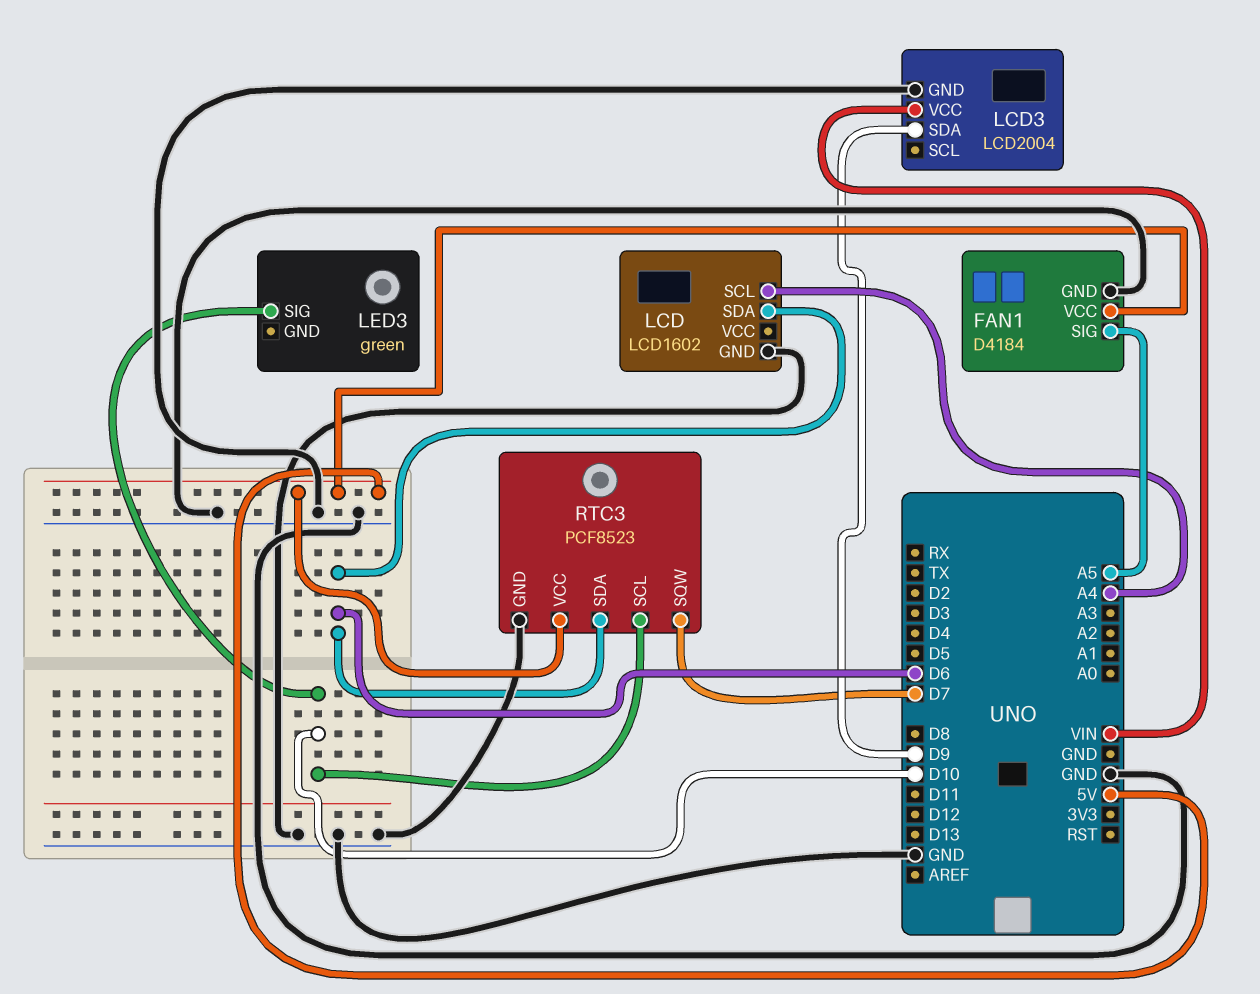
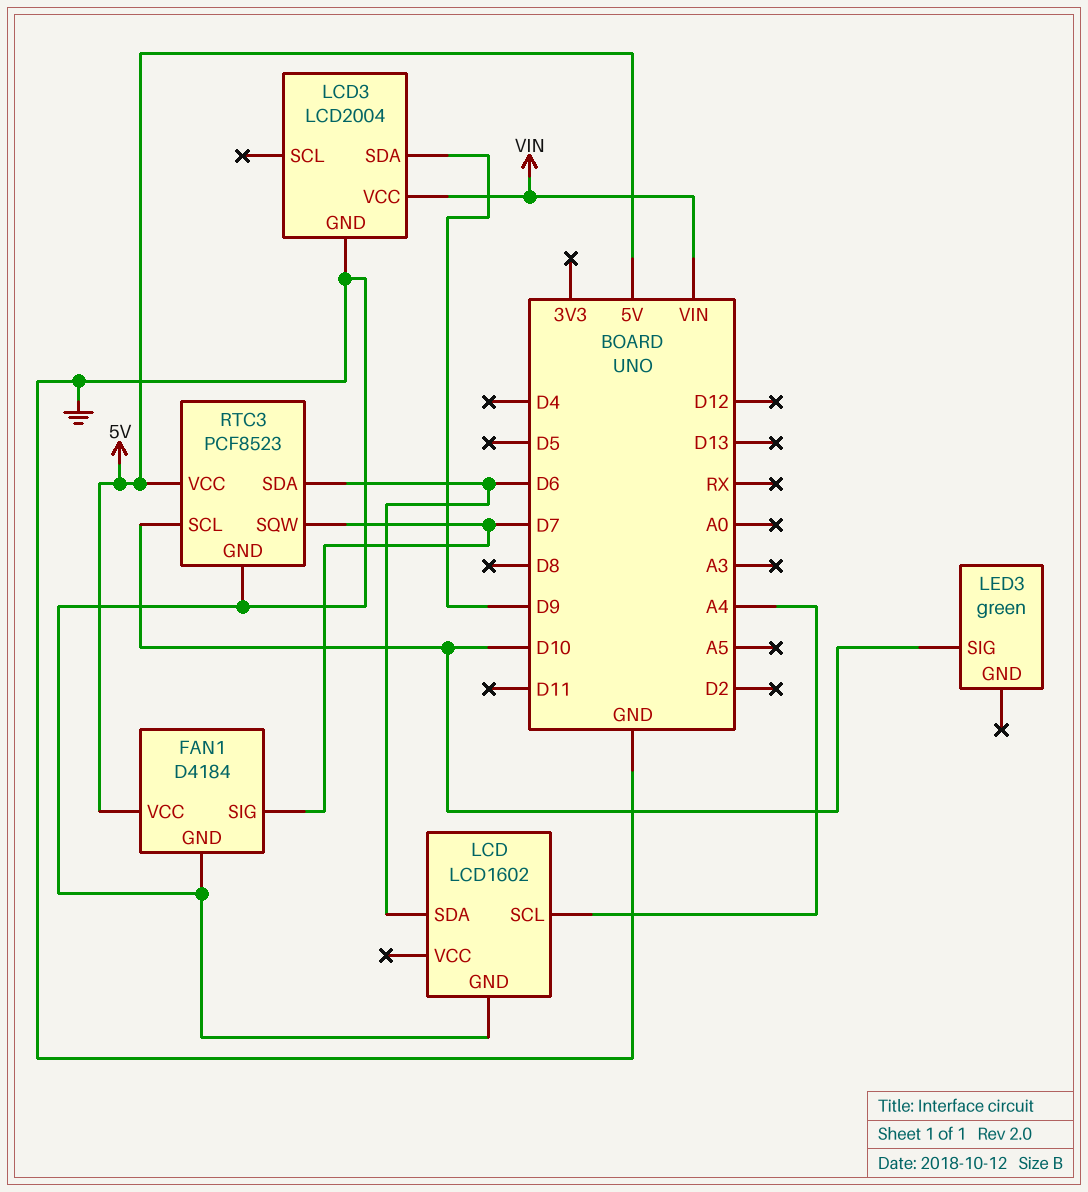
FAN1 pin SIG: A5 -> D7

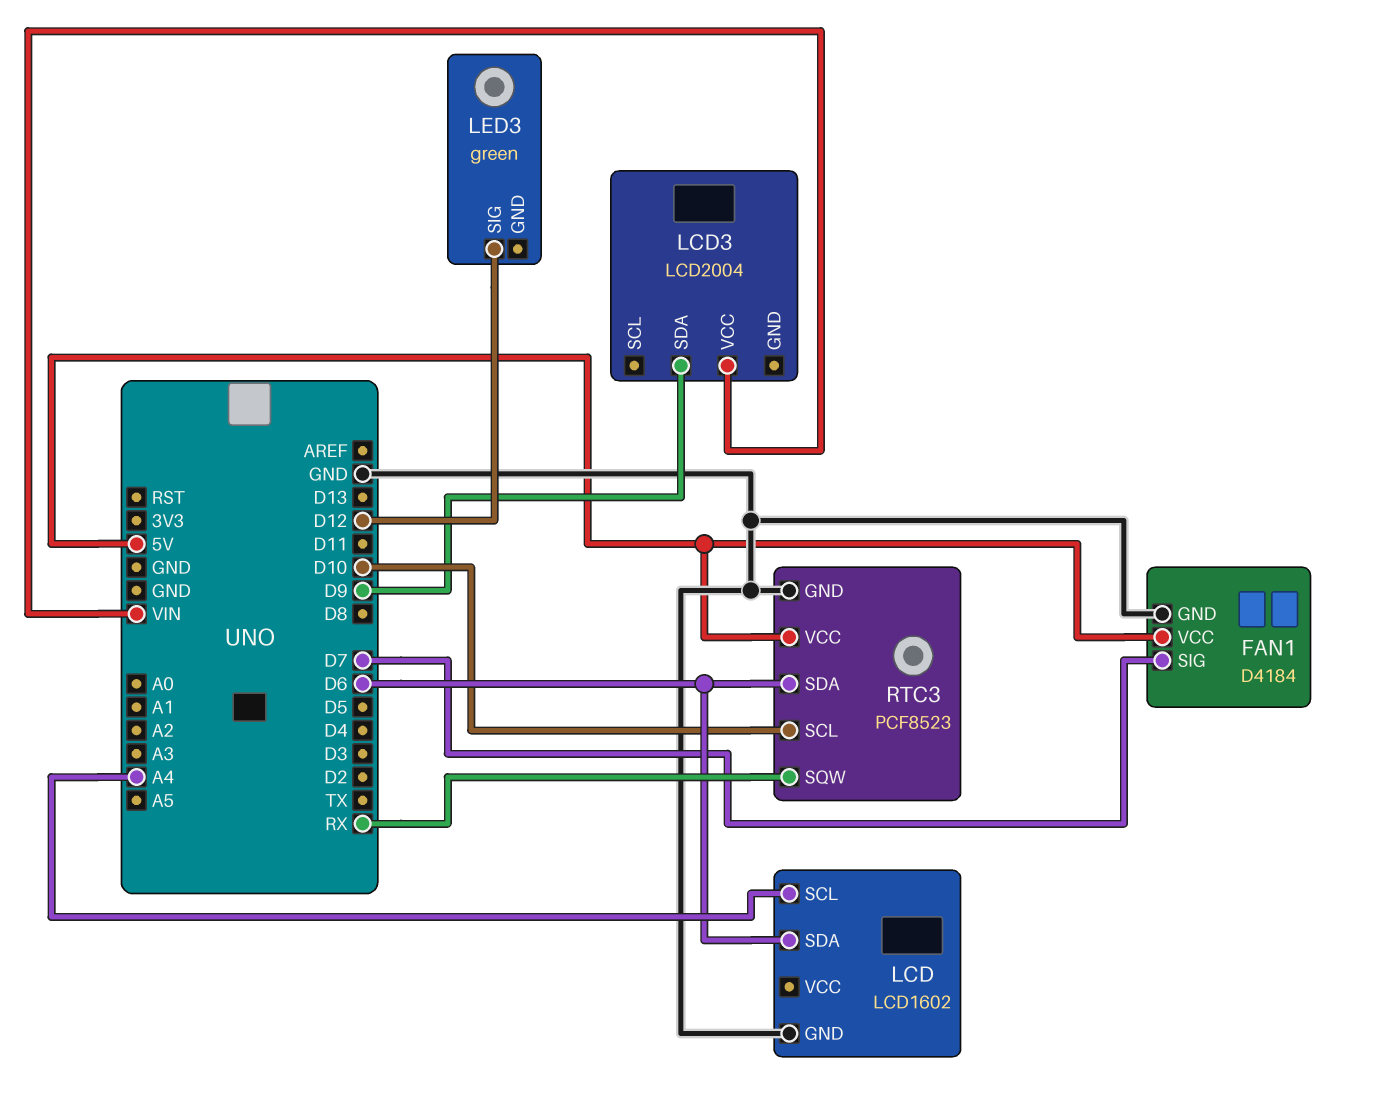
LCD3 pin GND: GND -> none
LED3 pin SIG: D10 -> D12
RTC3 pin SQW: D7 -> RX

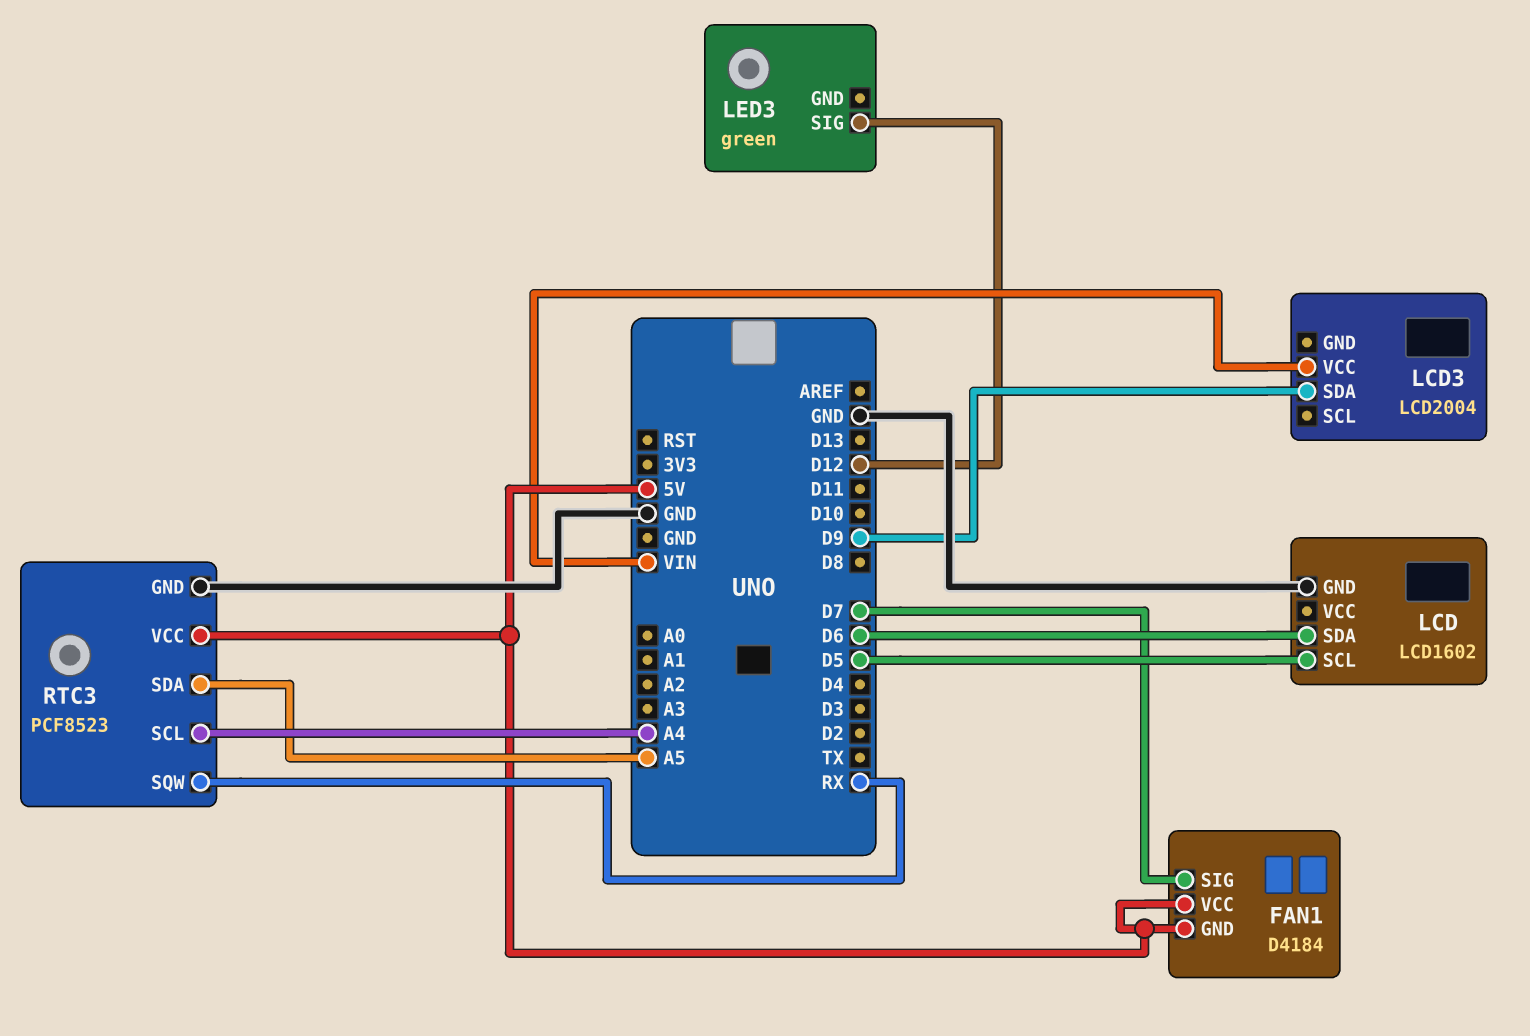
FAN1 pin GND: GND -> 5V
LCD pin SCL: A4 -> D5
RTC3 pin SCL: D10 -> A4
RTC3 pin SDA: D6 -> A5

